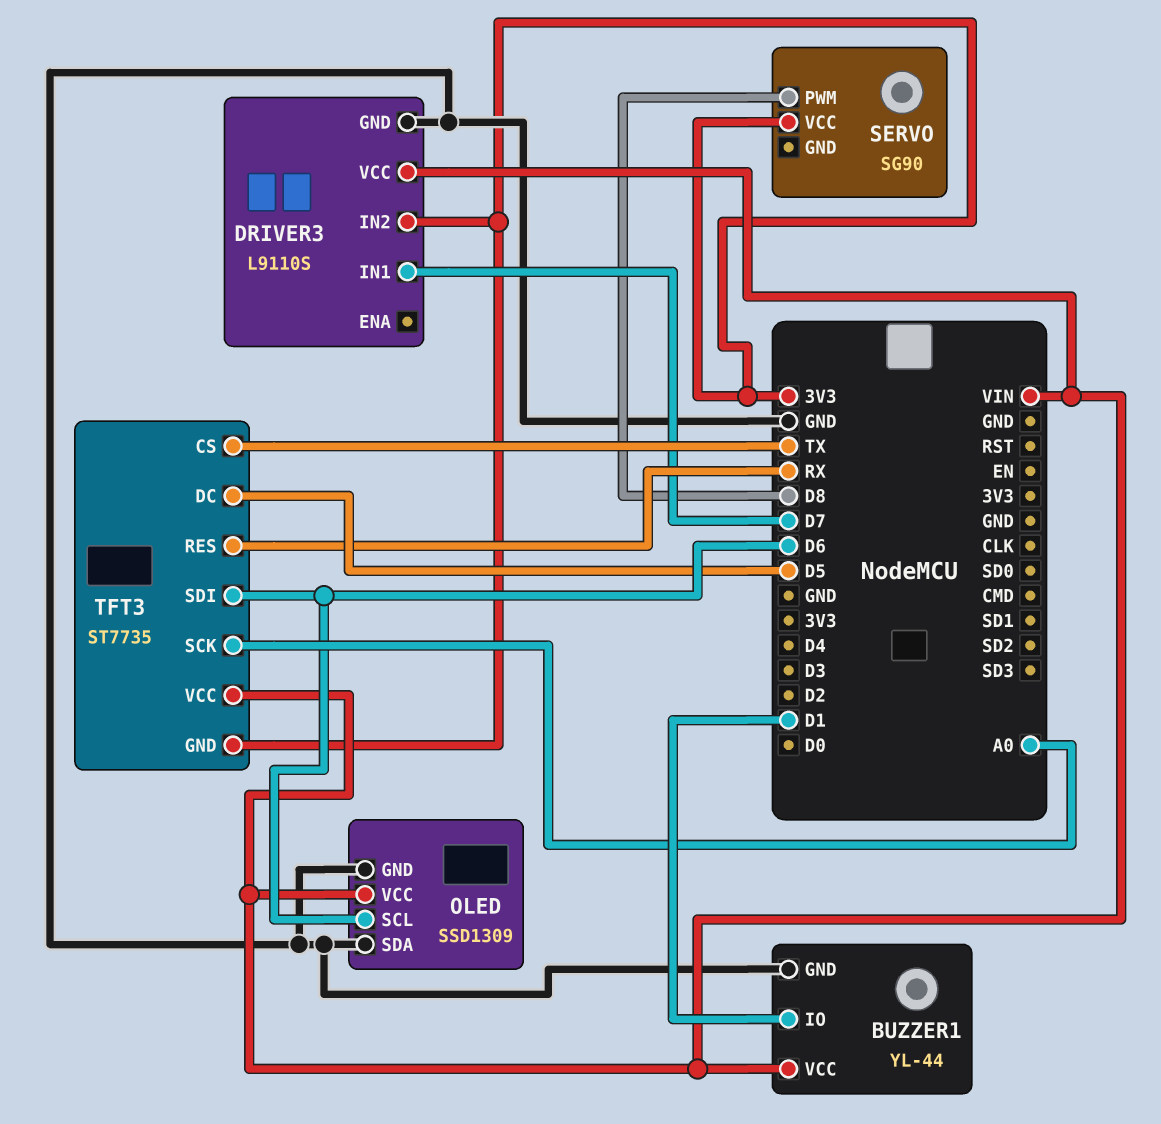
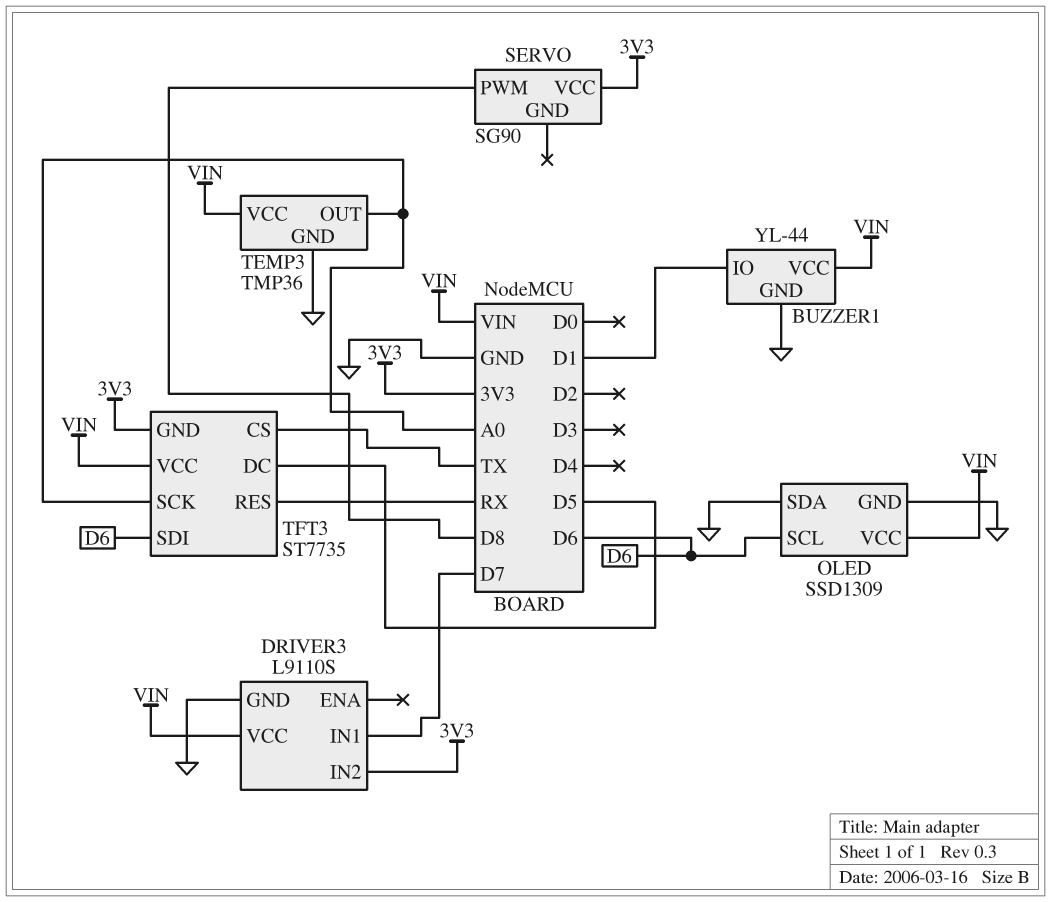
TEMP3: none -> TMP36
TEMP3 pin GND: none -> GND
TEMP3 pin OUT: none -> A0
TEMP3 pin VCC: none -> VIN

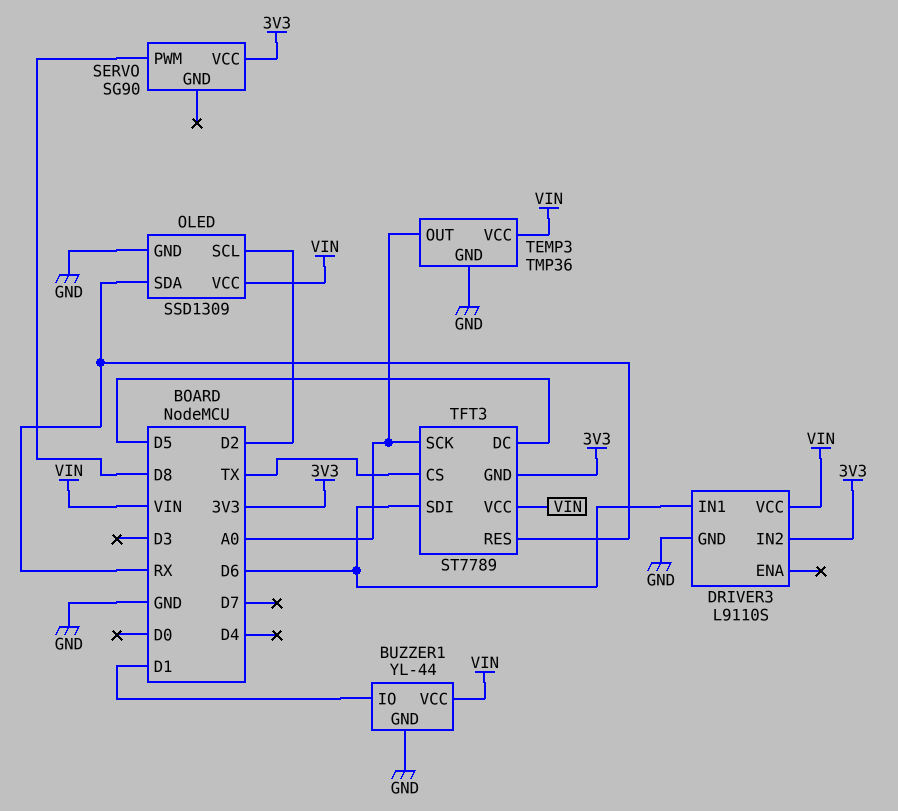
DRIVER3 pin IN1: D7 -> D6
OLED pin SCL: D6 -> D2
OLED pin SDA: GND -> RX
TFT3: ST7735 -> ST7789

